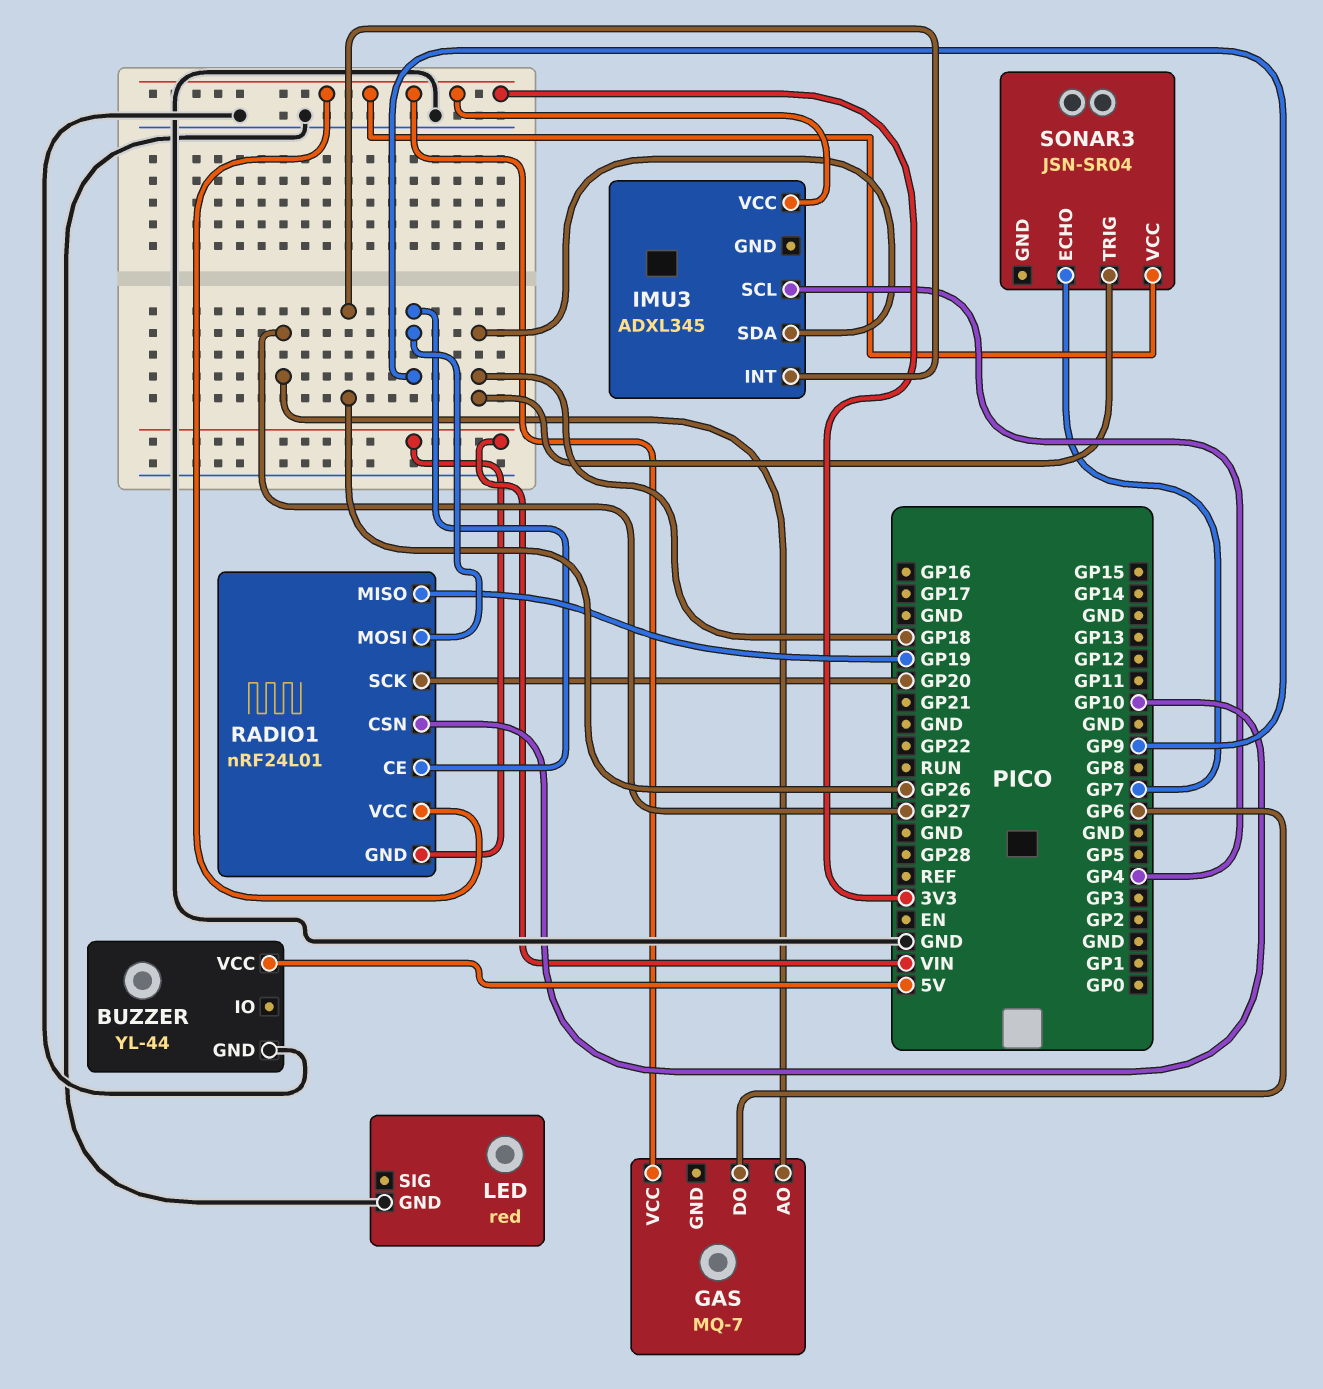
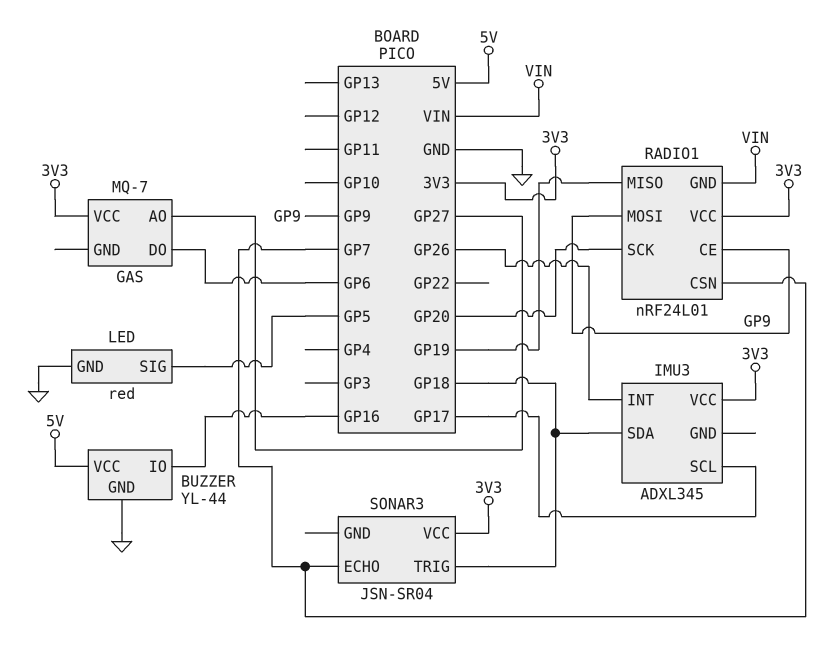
BUZZER pin IO: none -> GP16
IMU3 pin SCL: GP4 -> GP17
LED pin SIG: none -> GP5
RADIO1 pin CSN: GP10 -> GP7

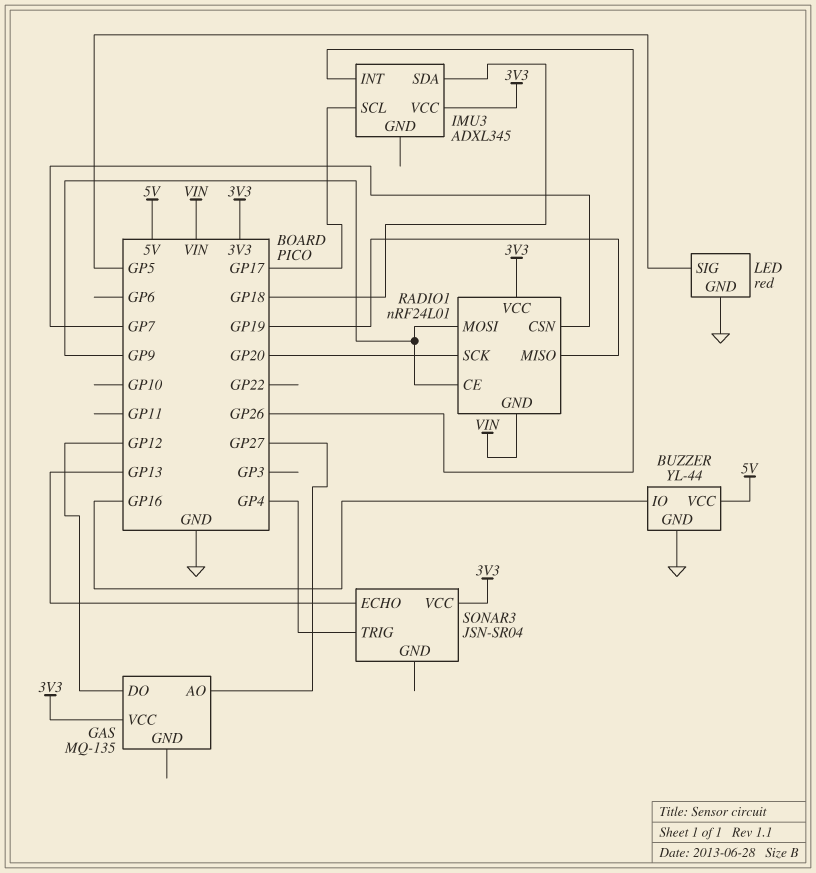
GAS: MQ-7 -> MQ-135
GAS pin DO: GP6 -> GP12
SONAR3 pin ECHO: GP7 -> GP13
SONAR3 pin TRIG: GP18 -> GP4

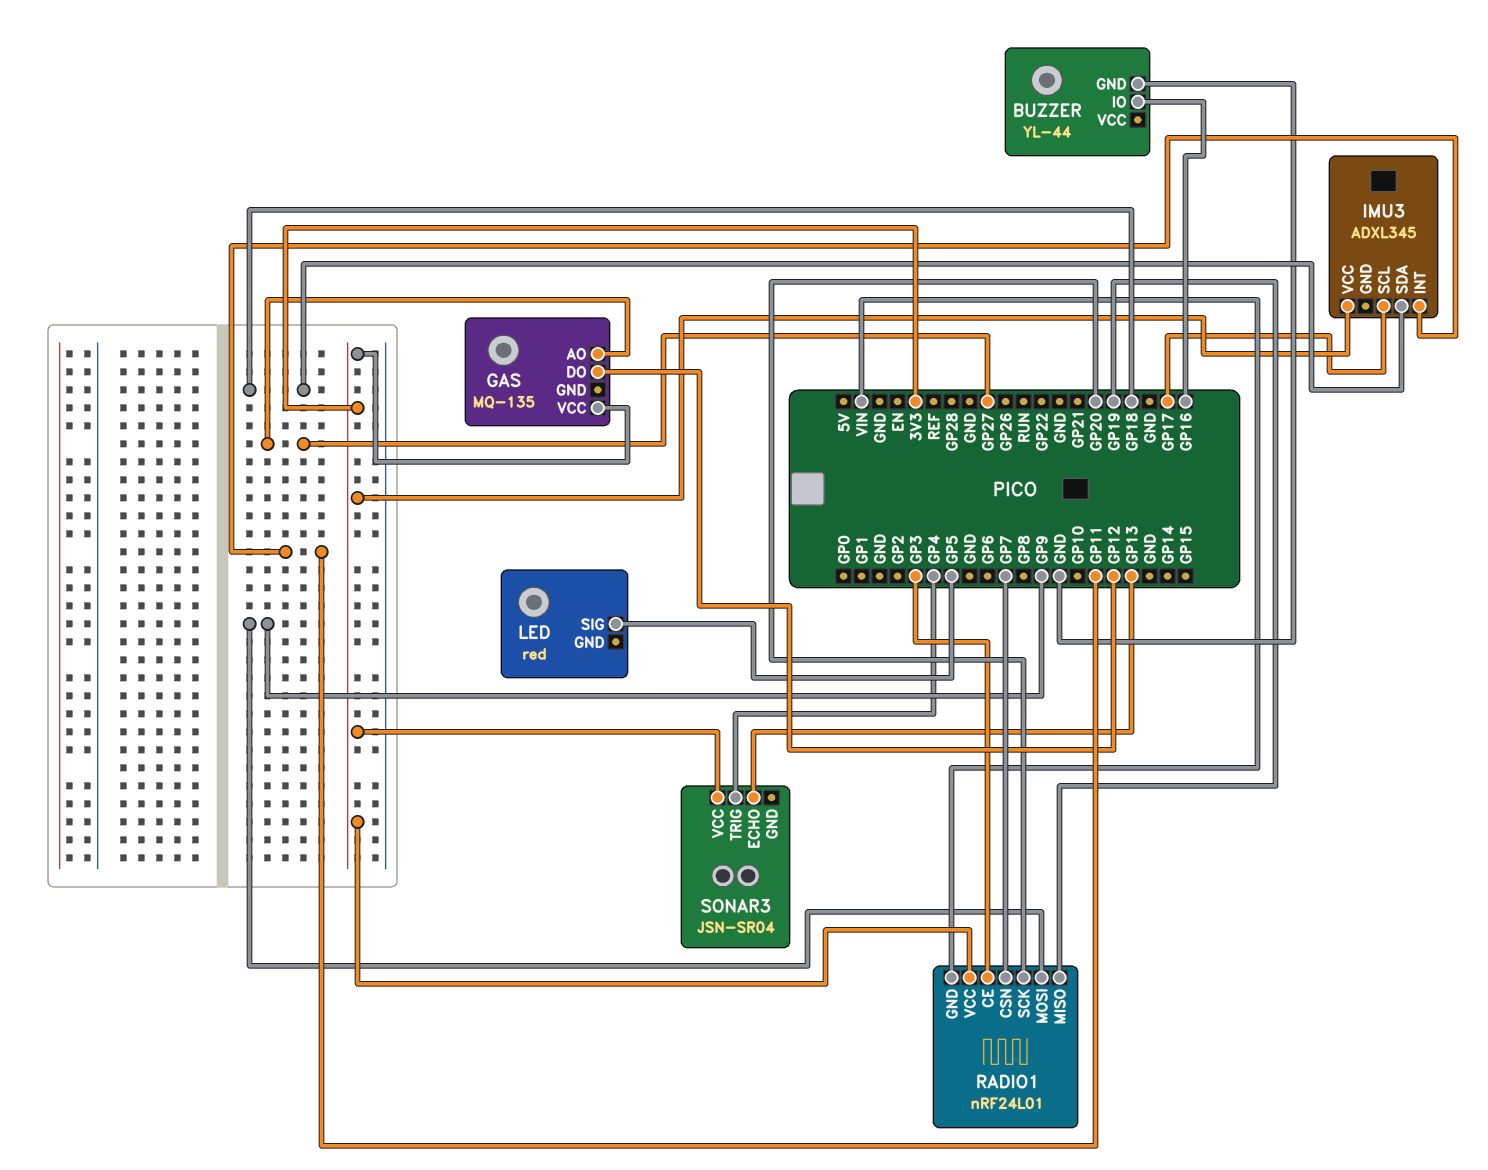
BUZZER pin VCC: 5V -> none
IMU3 pin INT: GP26 -> GP11
LED pin GND: GND -> none
RADIO1 pin CE: GP9 -> GP3

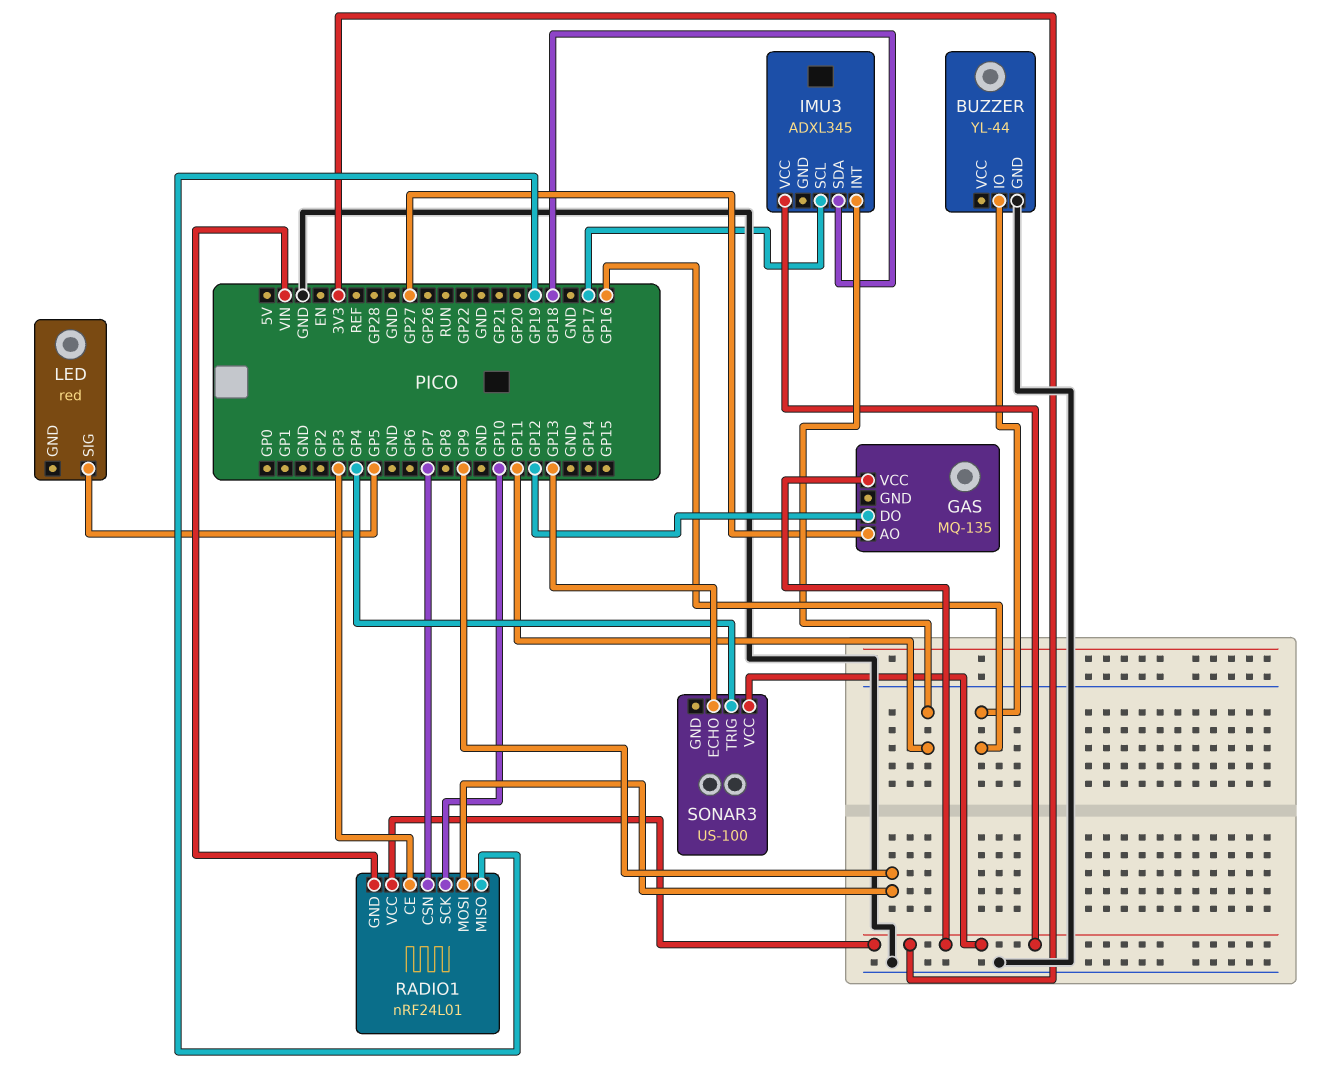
RADIO1 pin SCK: GP20 -> GP10
SONAR3: JSN-SR04 -> US-100

